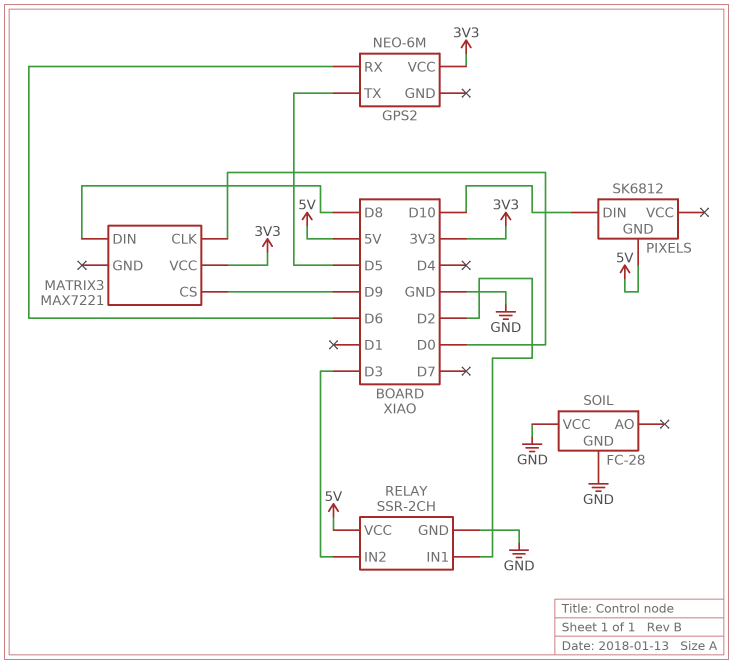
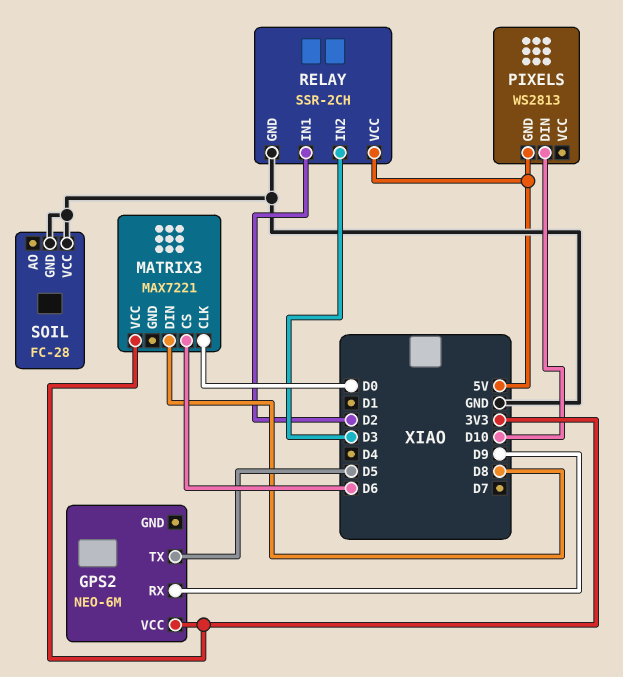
GPS2 pin RX: D6 -> D9
MATRIX3 pin CS: D9 -> D6
PIXELS: SK6812 -> WS2813

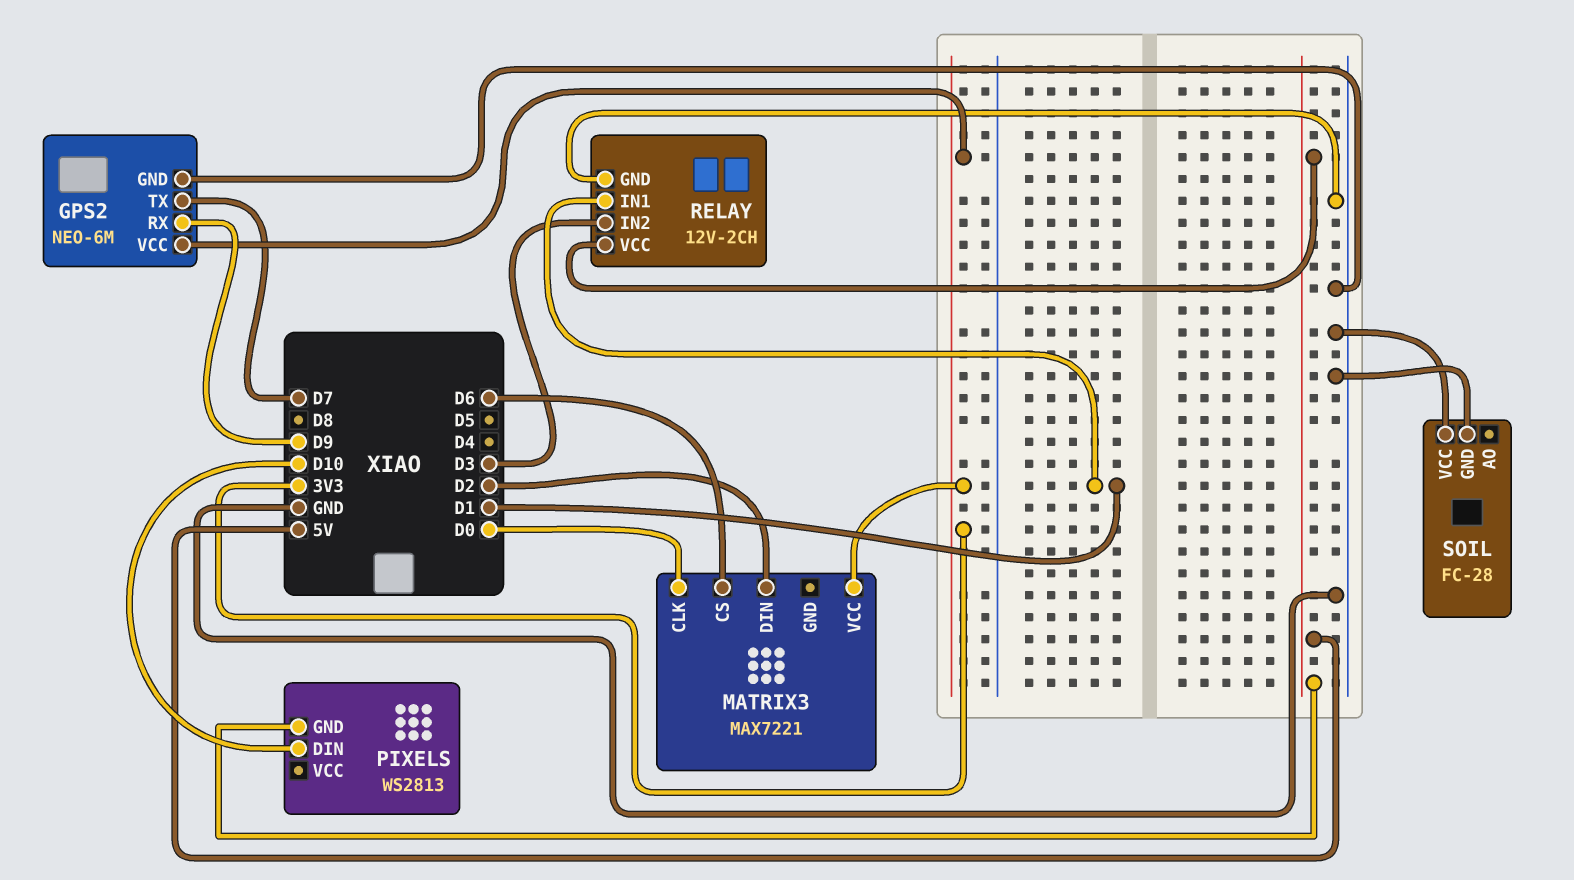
GPS2 pin GND: none -> GND
GPS2 pin TX: D5 -> D7
MATRIX3 pin DIN: D8 -> D2
RELAY: SSR-2CH -> 12V-2CH
RELAY pin IN1: D2 -> D1

